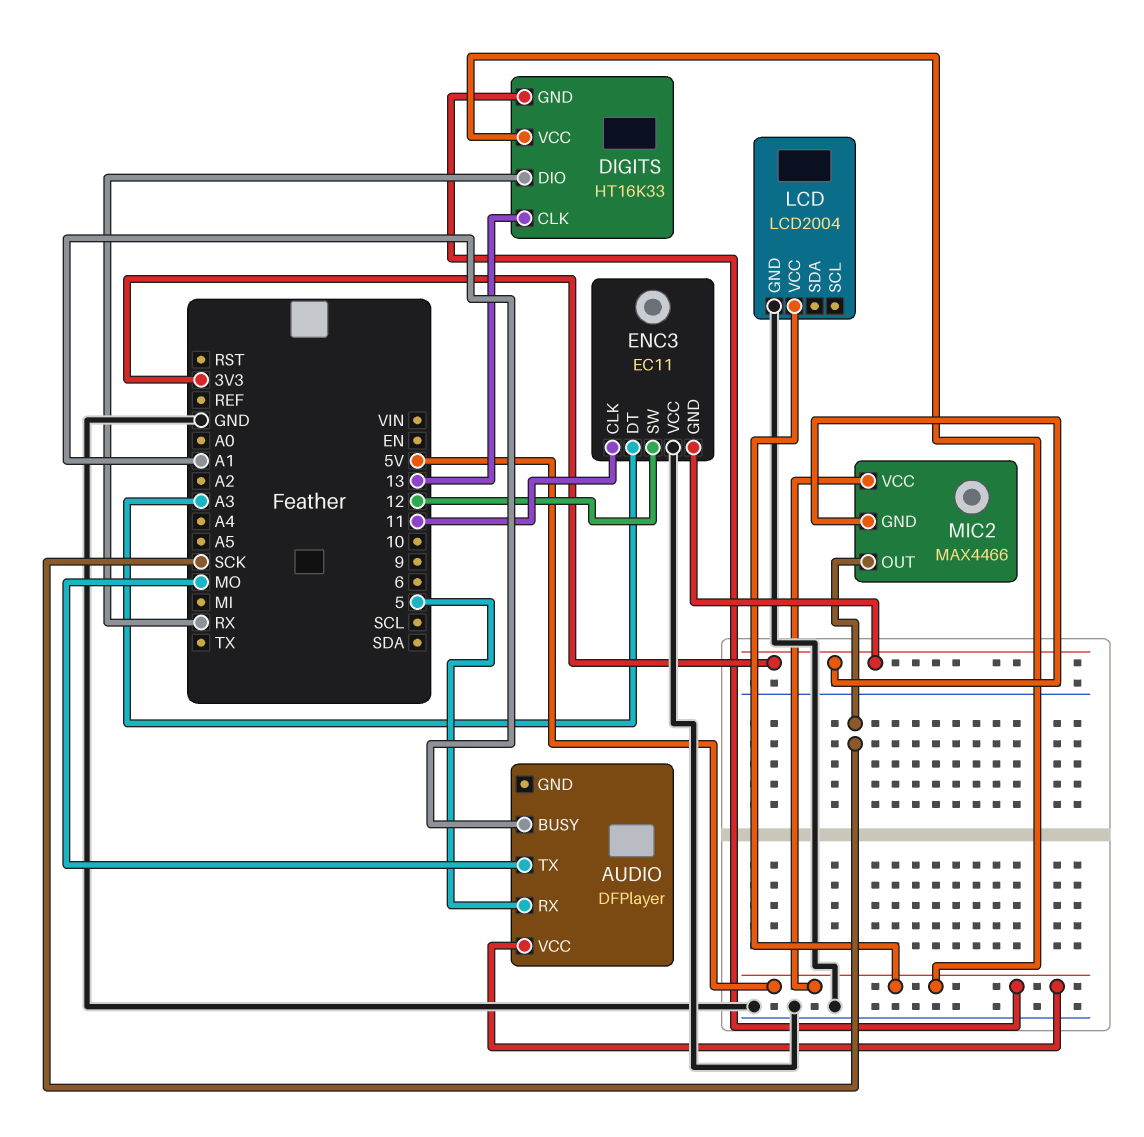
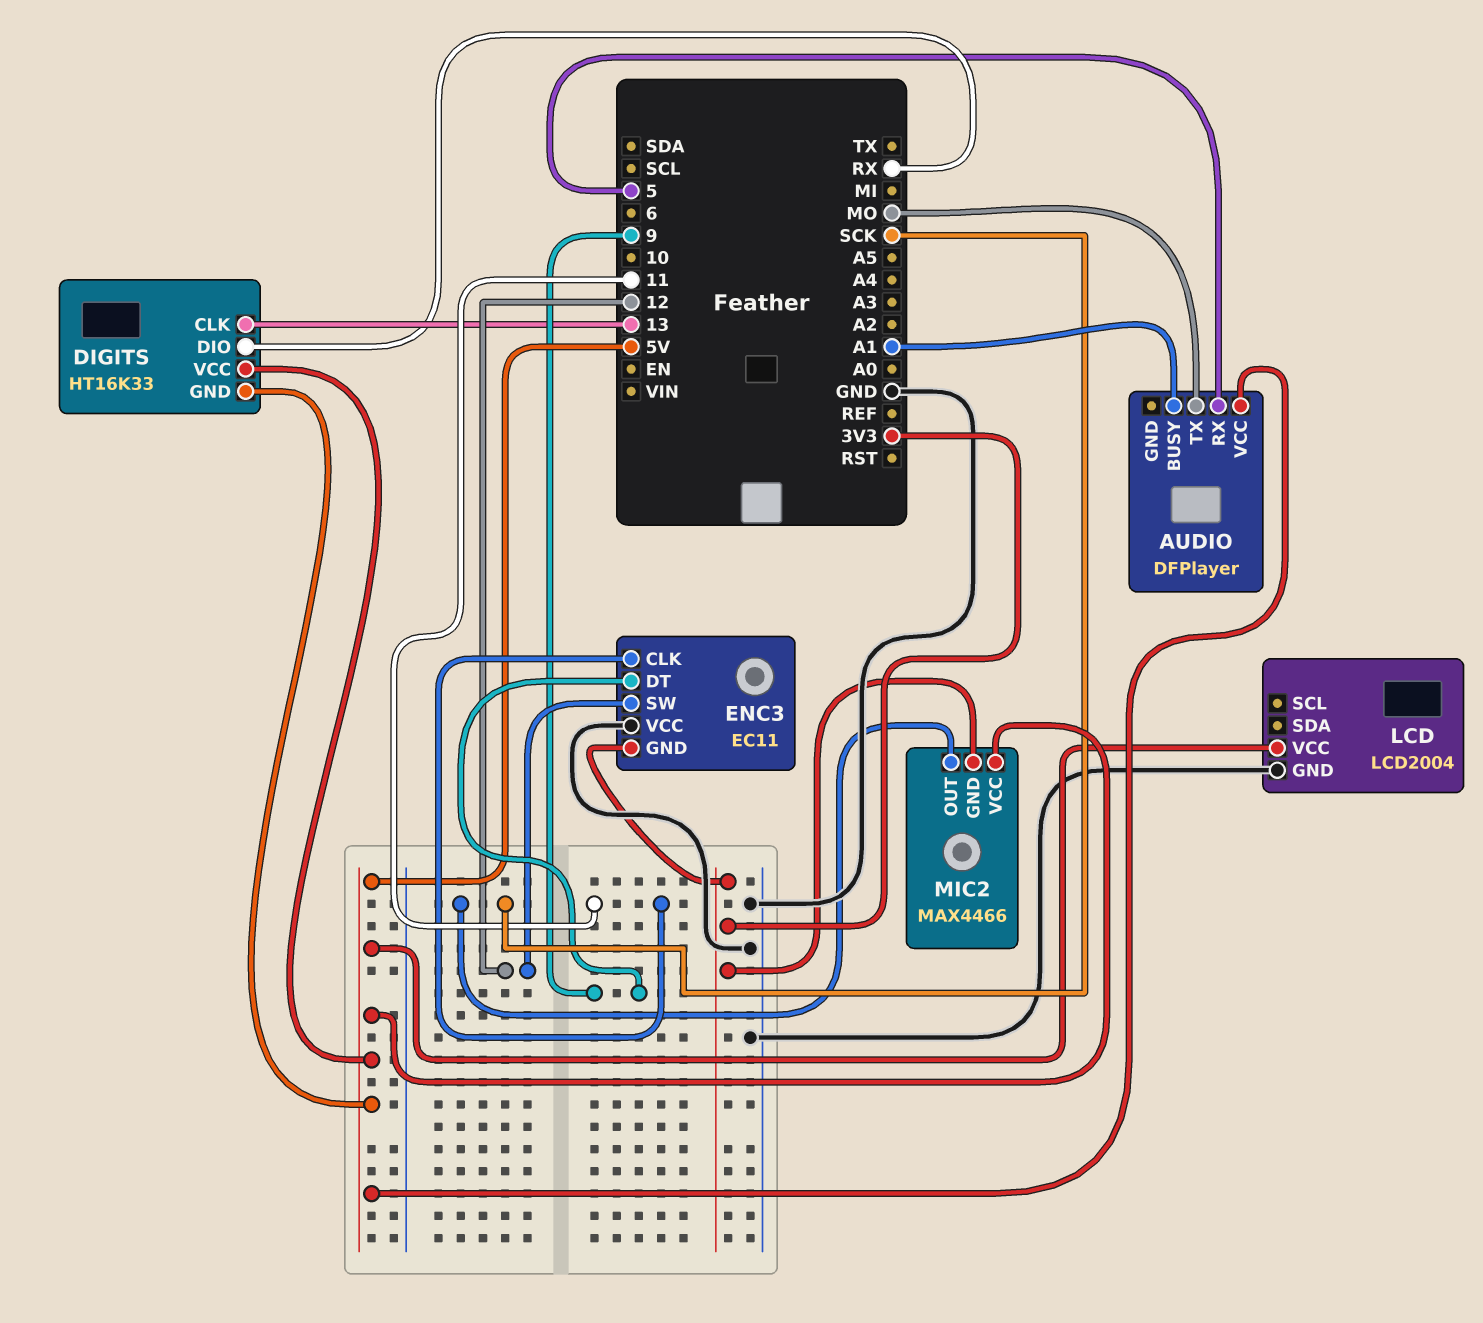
ENC3 pin DT: A3 -> 9

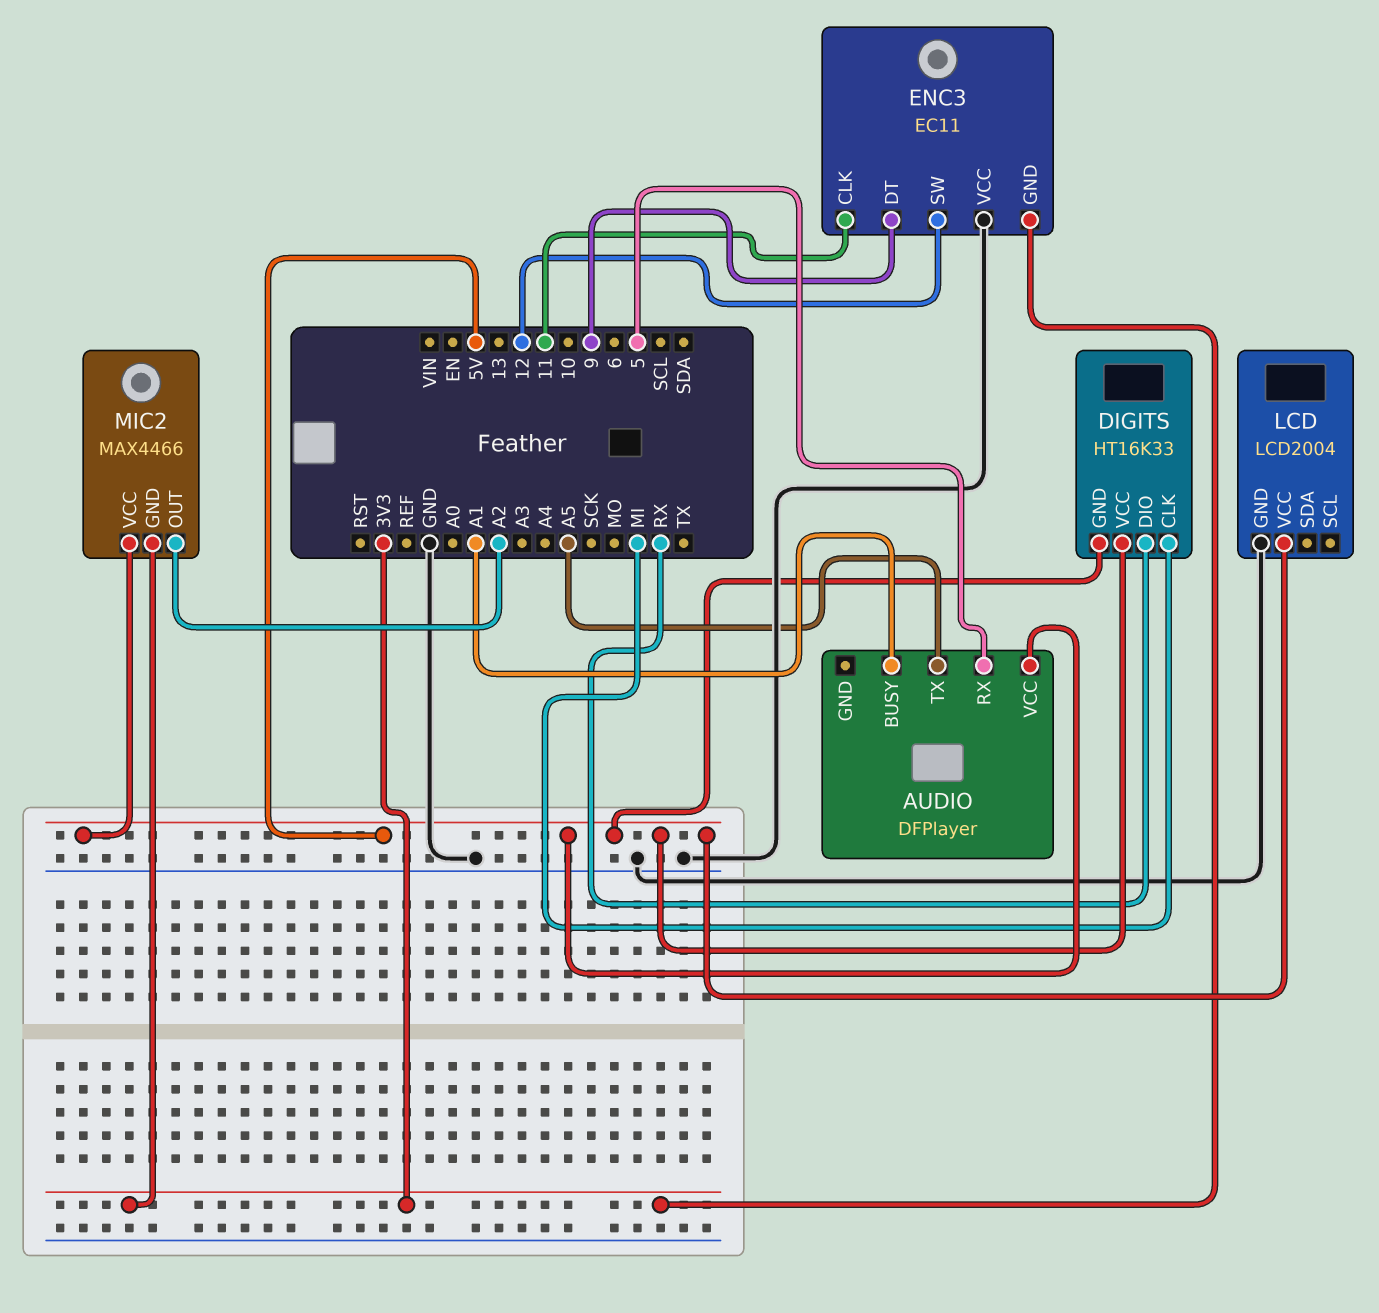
AUDIO pin TX: MO -> A5
DIGITS pin CLK: 13 -> MI
MIC2 pin OUT: SCK -> A2

